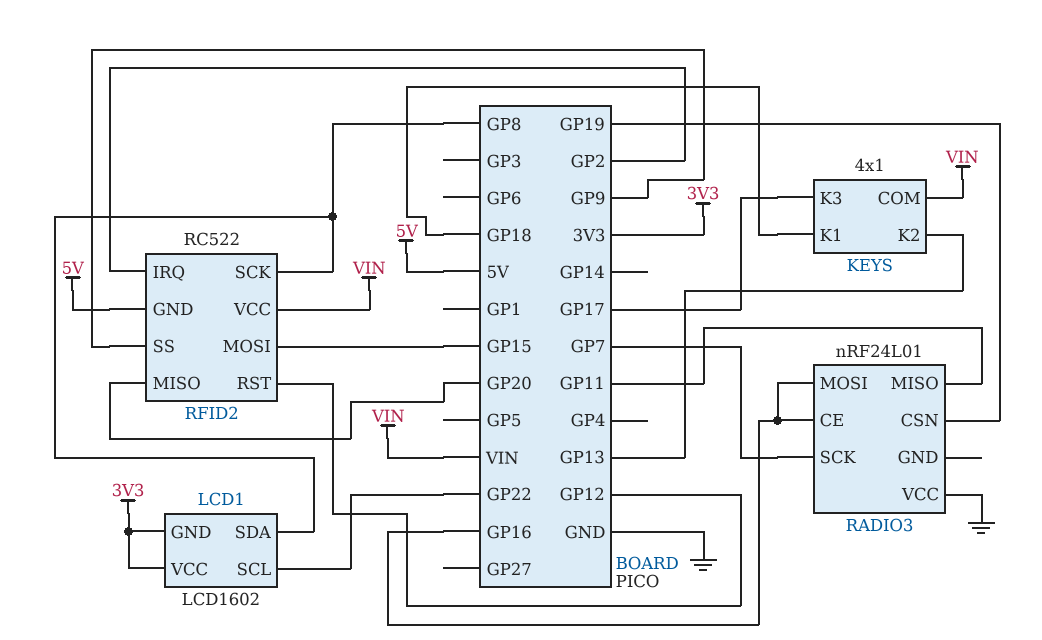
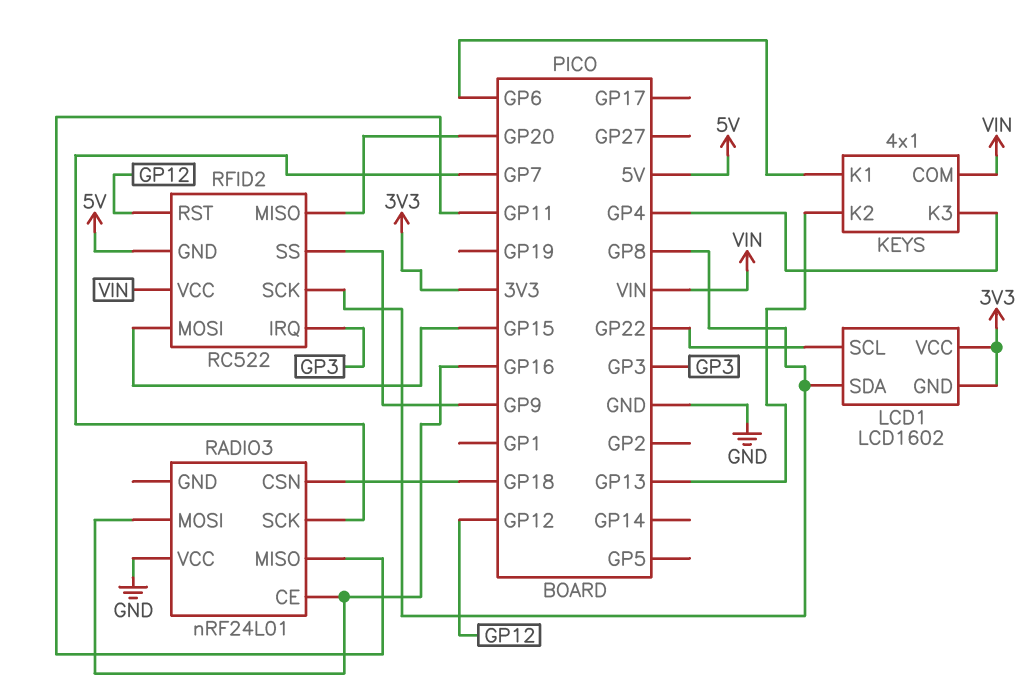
KEYS pin K1: GP18 -> GP6
KEYS pin K3: GP17 -> GP4
RADIO3 pin CSN: GP19 -> GP18
RFID2 pin IRQ: GP2 -> GP3

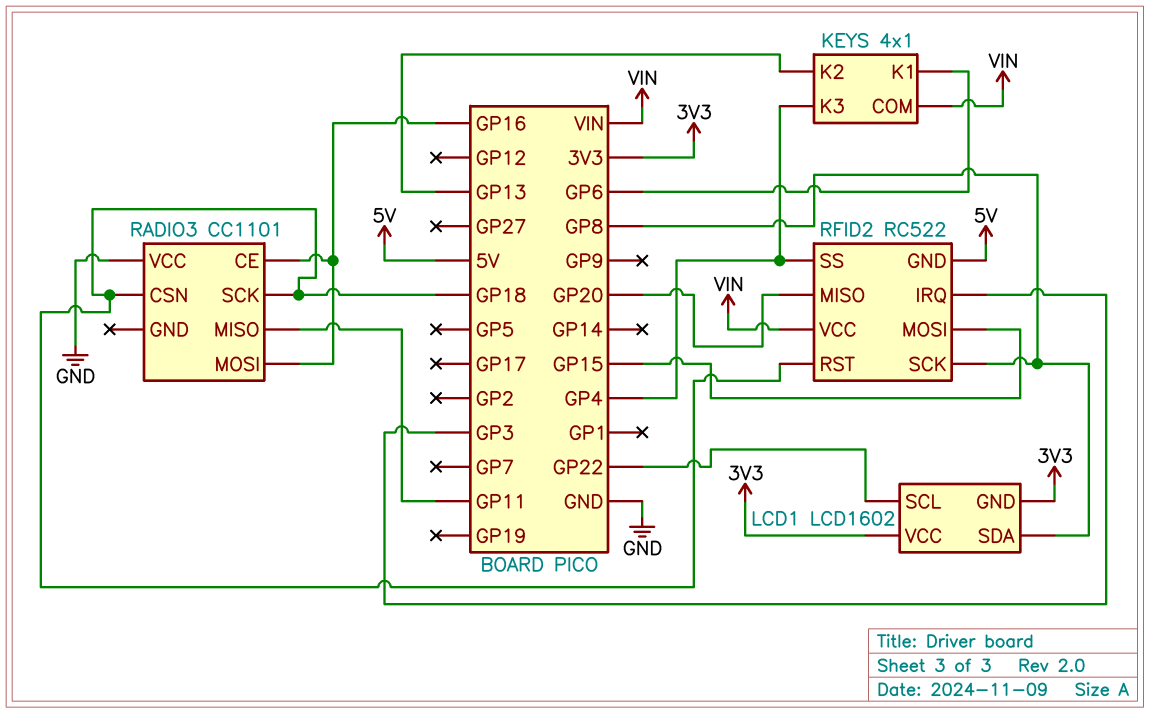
RADIO3: nRF24L01 -> CC1101
RADIO3 pin SCK: GP7 -> GP18
RFID2 pin RST: GP12 -> GP18
RFID2 pin SS: GP9 -> GP4

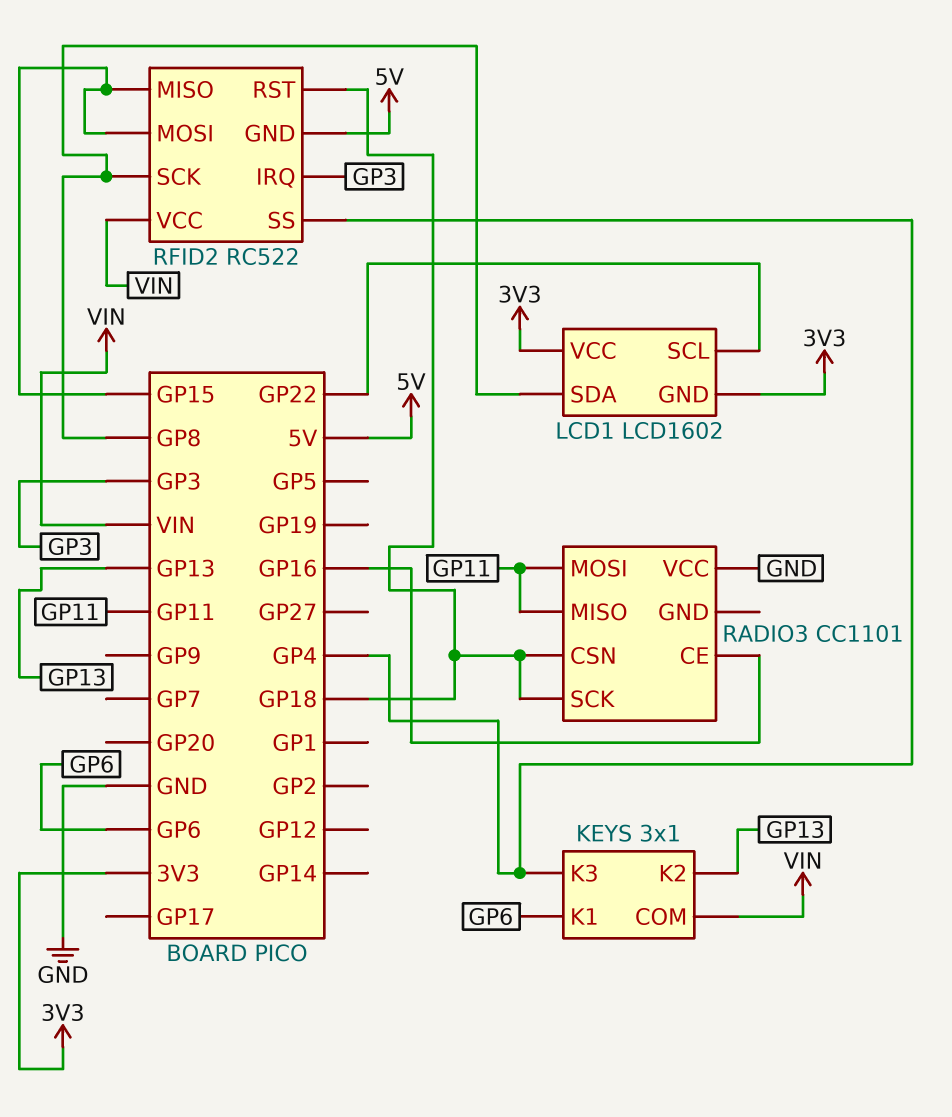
KEYS: 4x1 -> 3x1
RADIO3 pin MOSI: GP16 -> GP11
RFID2 pin MISO: GP20 -> GP15

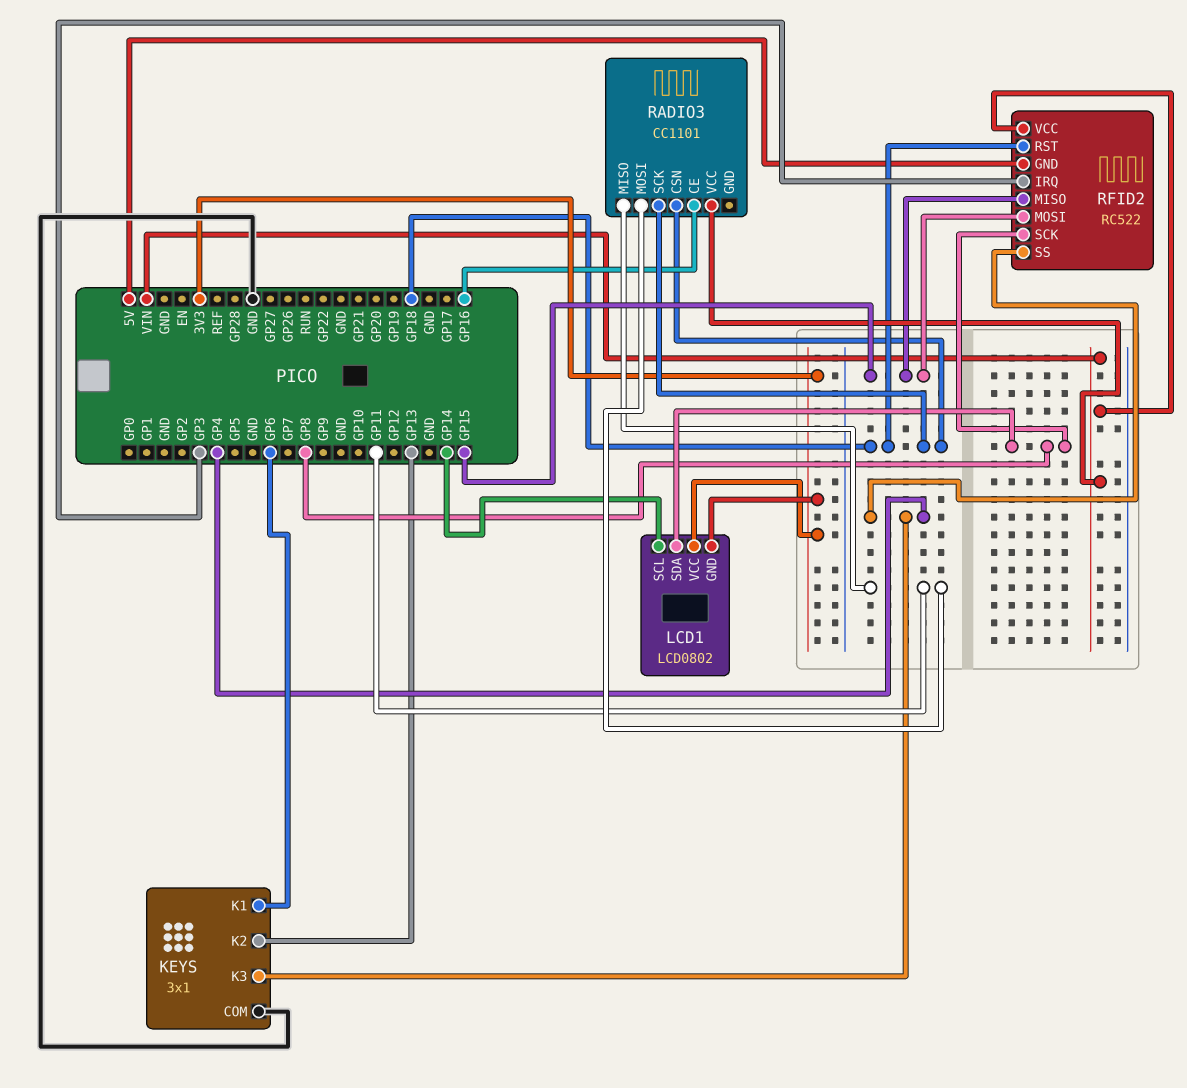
KEYS pin COM: VIN -> GND
LCD1: LCD1602 -> LCD0802
LCD1 pin SCL: GP22 -> GP14
RADIO3 pin VCC: GND -> VIN

